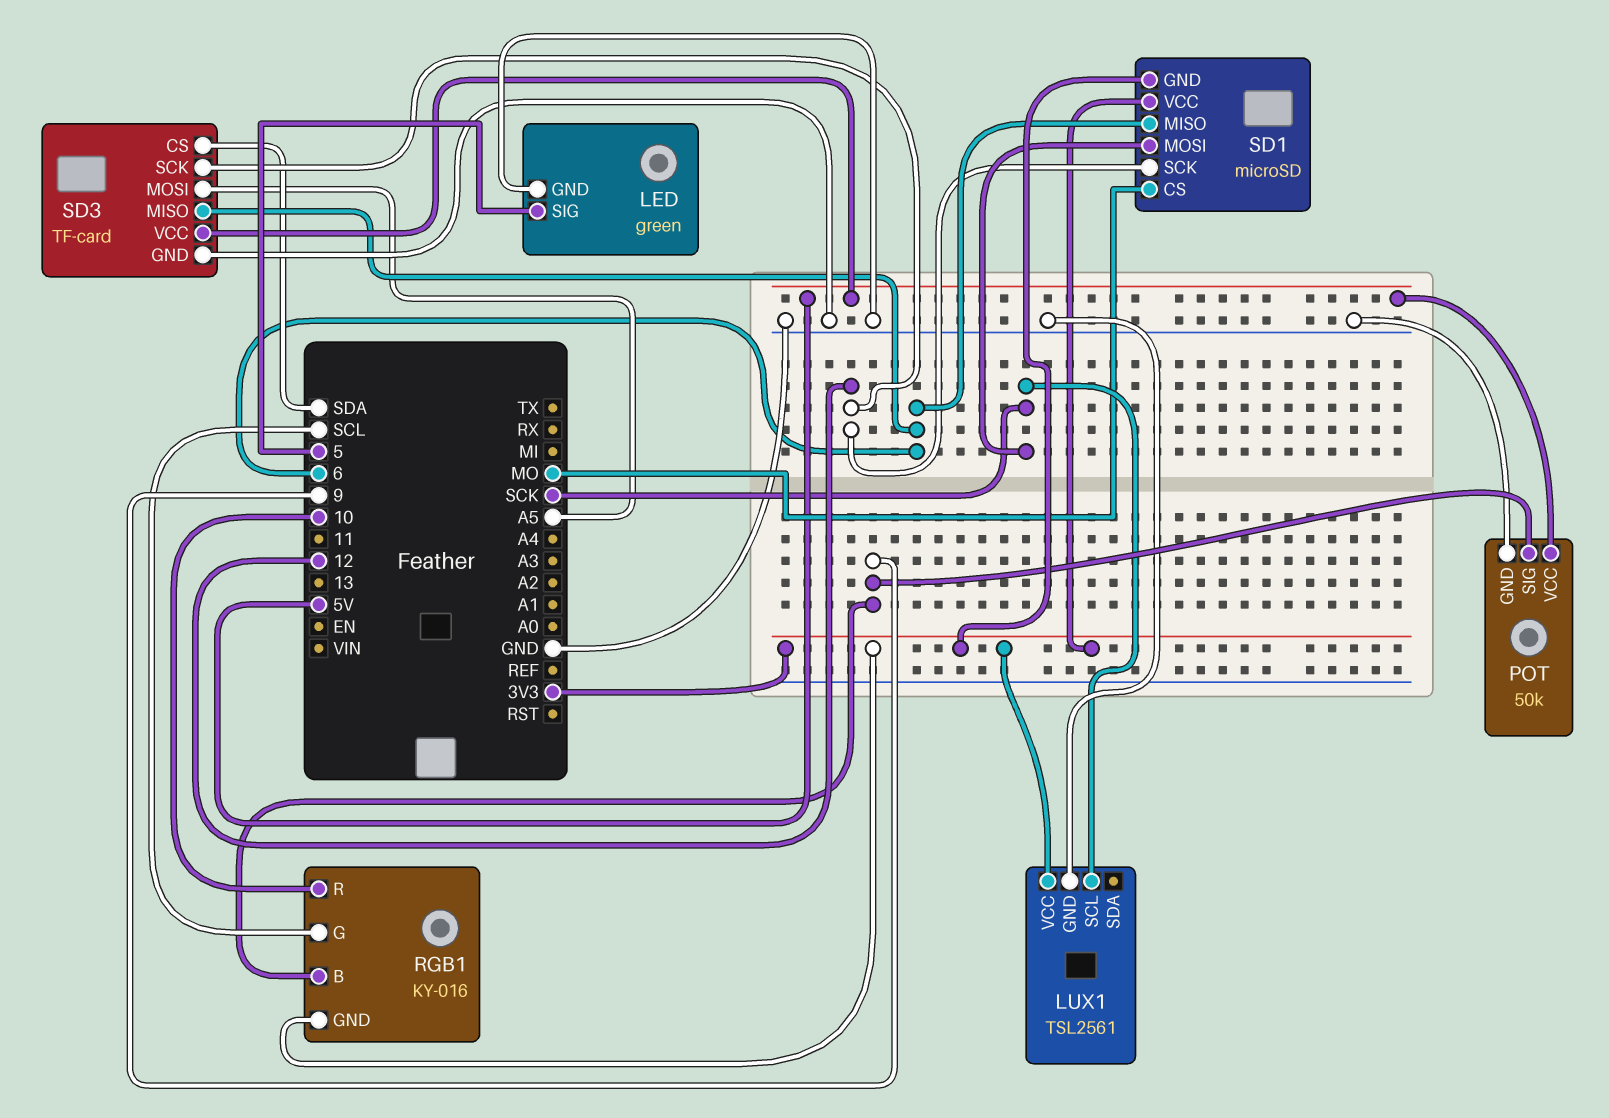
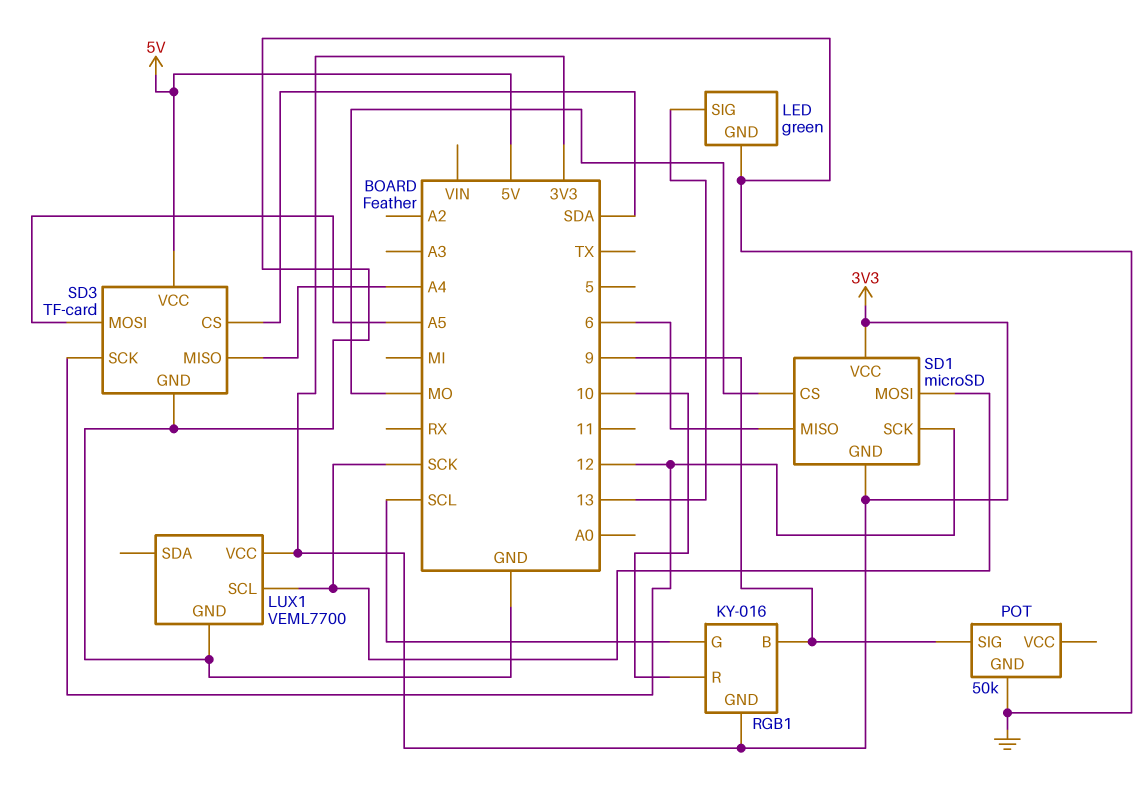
LED pin SIG: 5 -> 13
LUX1: TSL2561 -> VEML7700
POT pin VCC: 5V -> none
SD3 pin MISO: 6 -> A4

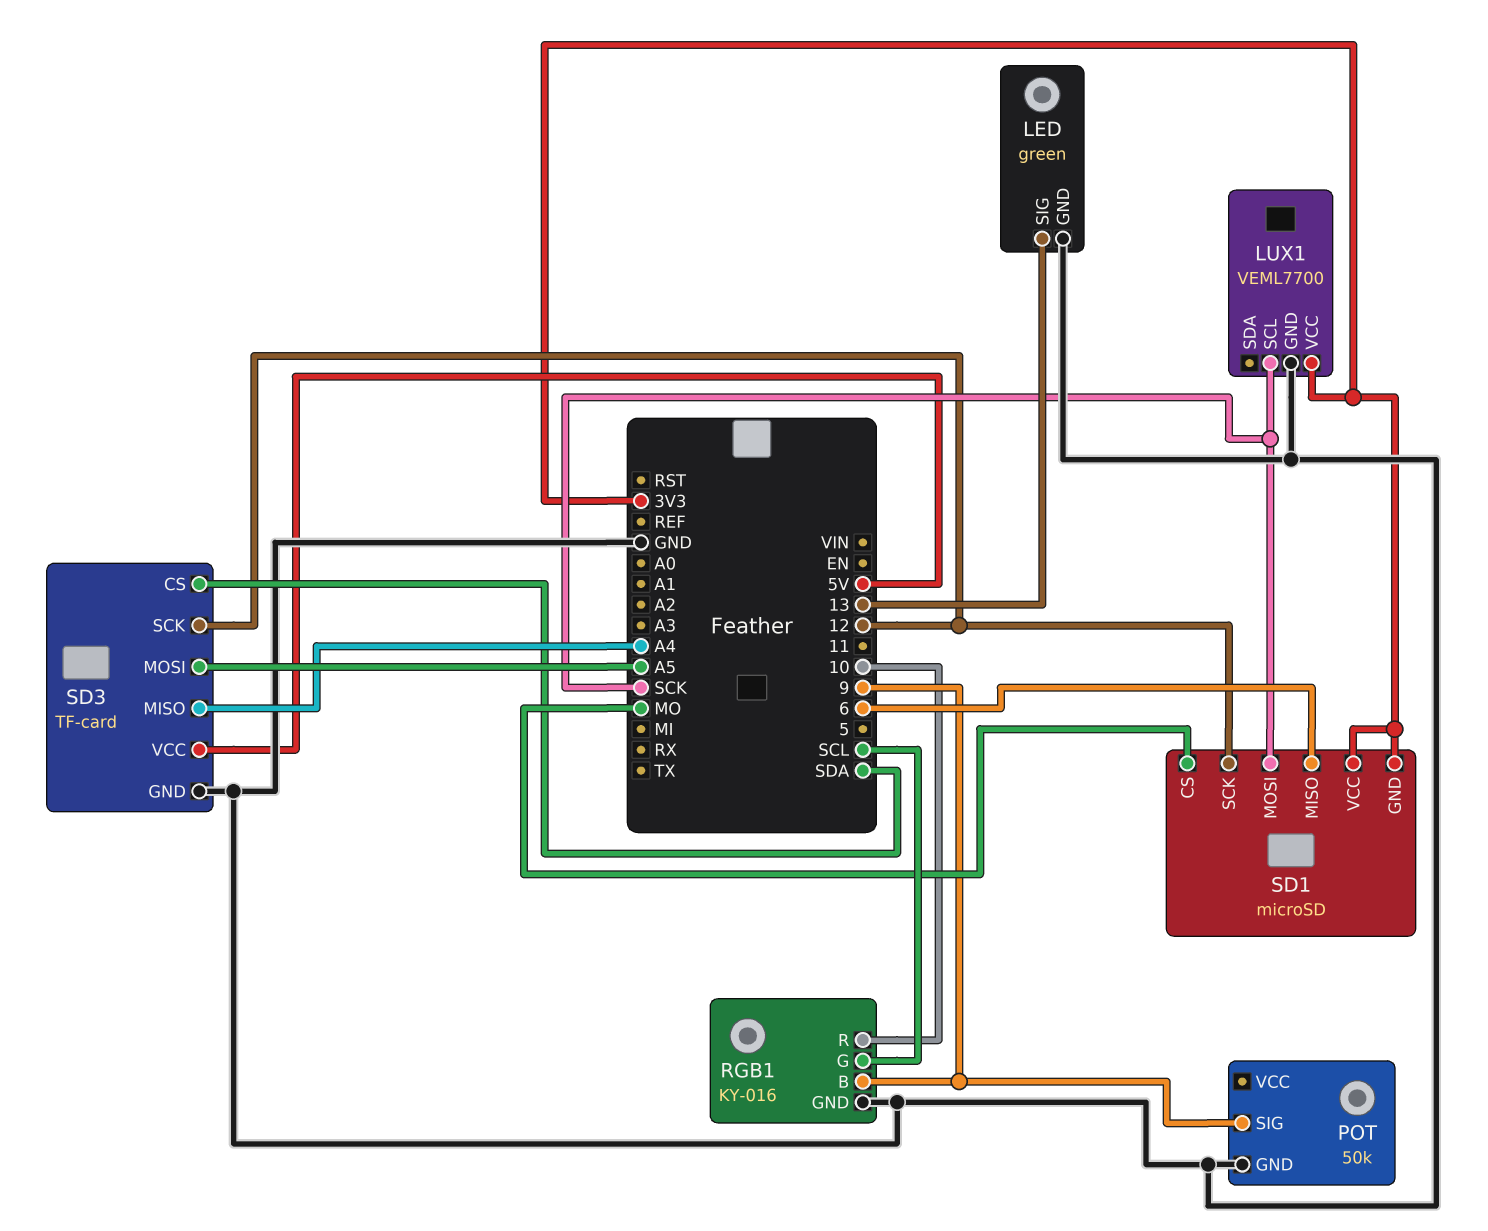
RGB1 pin GND: 3V3 -> GND

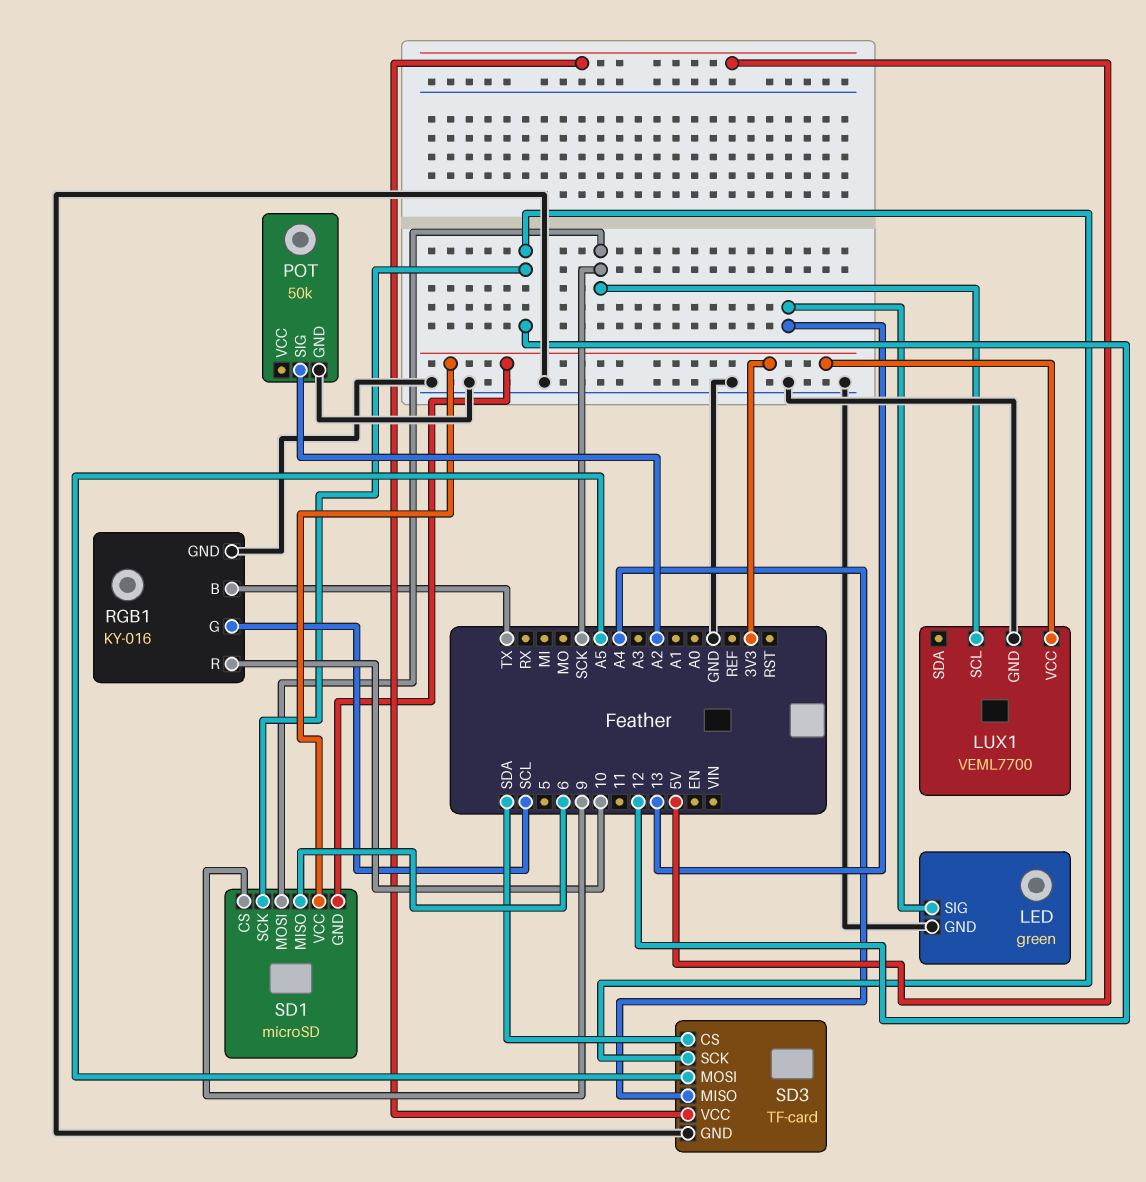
POT pin SIG: 9 -> A2
RGB1 pin B: 9 -> TX
SD1 pin CS: MO -> 9

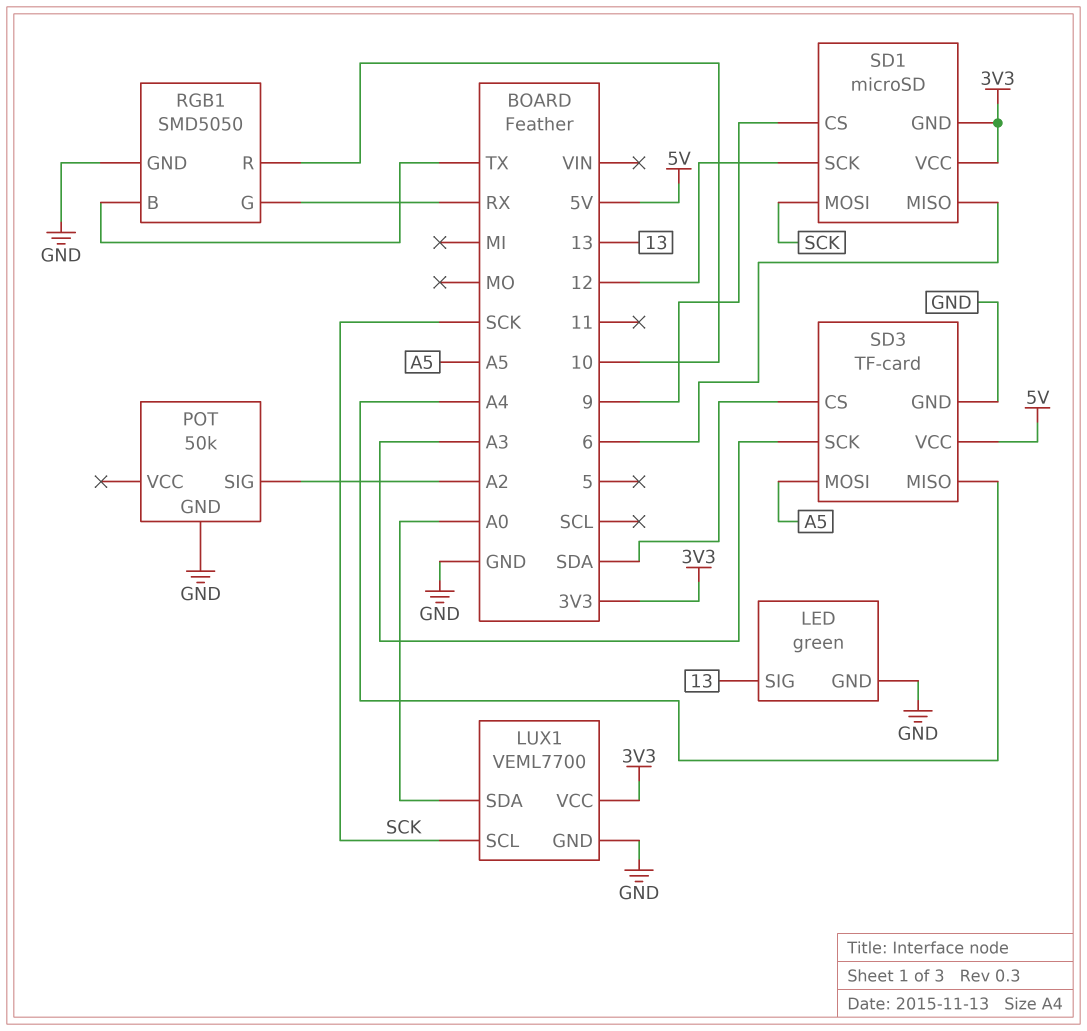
LUX1 pin SDA: none -> A0
RGB1: KY-016 -> SMD5050
RGB1 pin G: SCL -> RX
SD3 pin SCK: 12 -> A3

